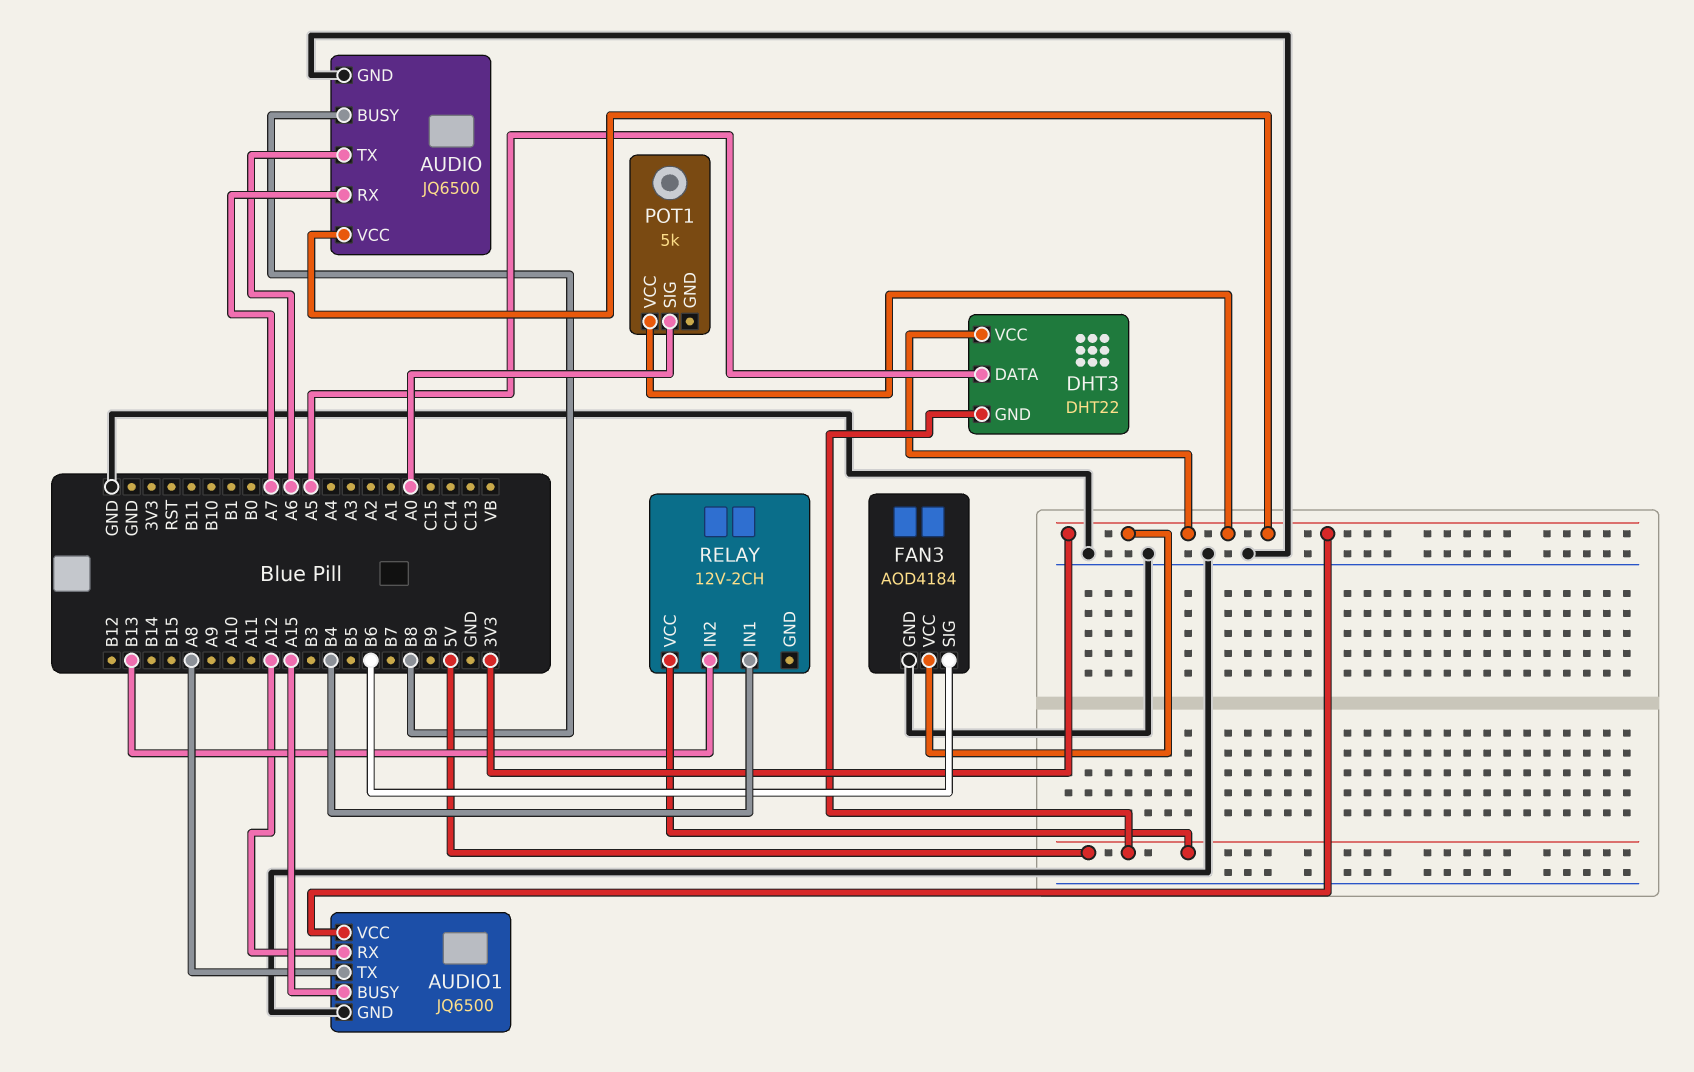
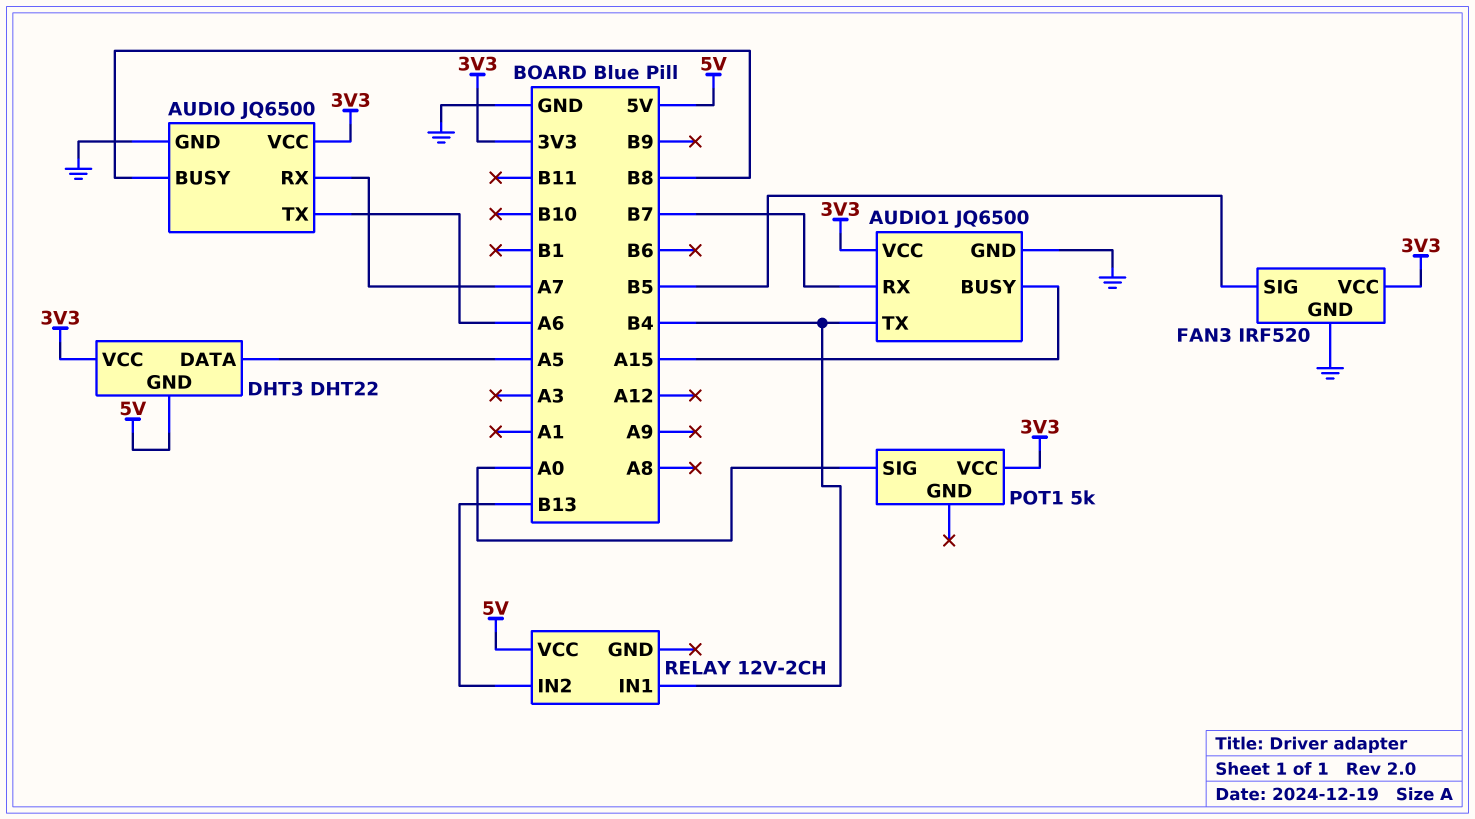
AUDIO1 pin RX: A12 -> B7
AUDIO1 pin TX: A8 -> B4
FAN3: AOD4184 -> IRF520
FAN3 pin SIG: B6 -> B5

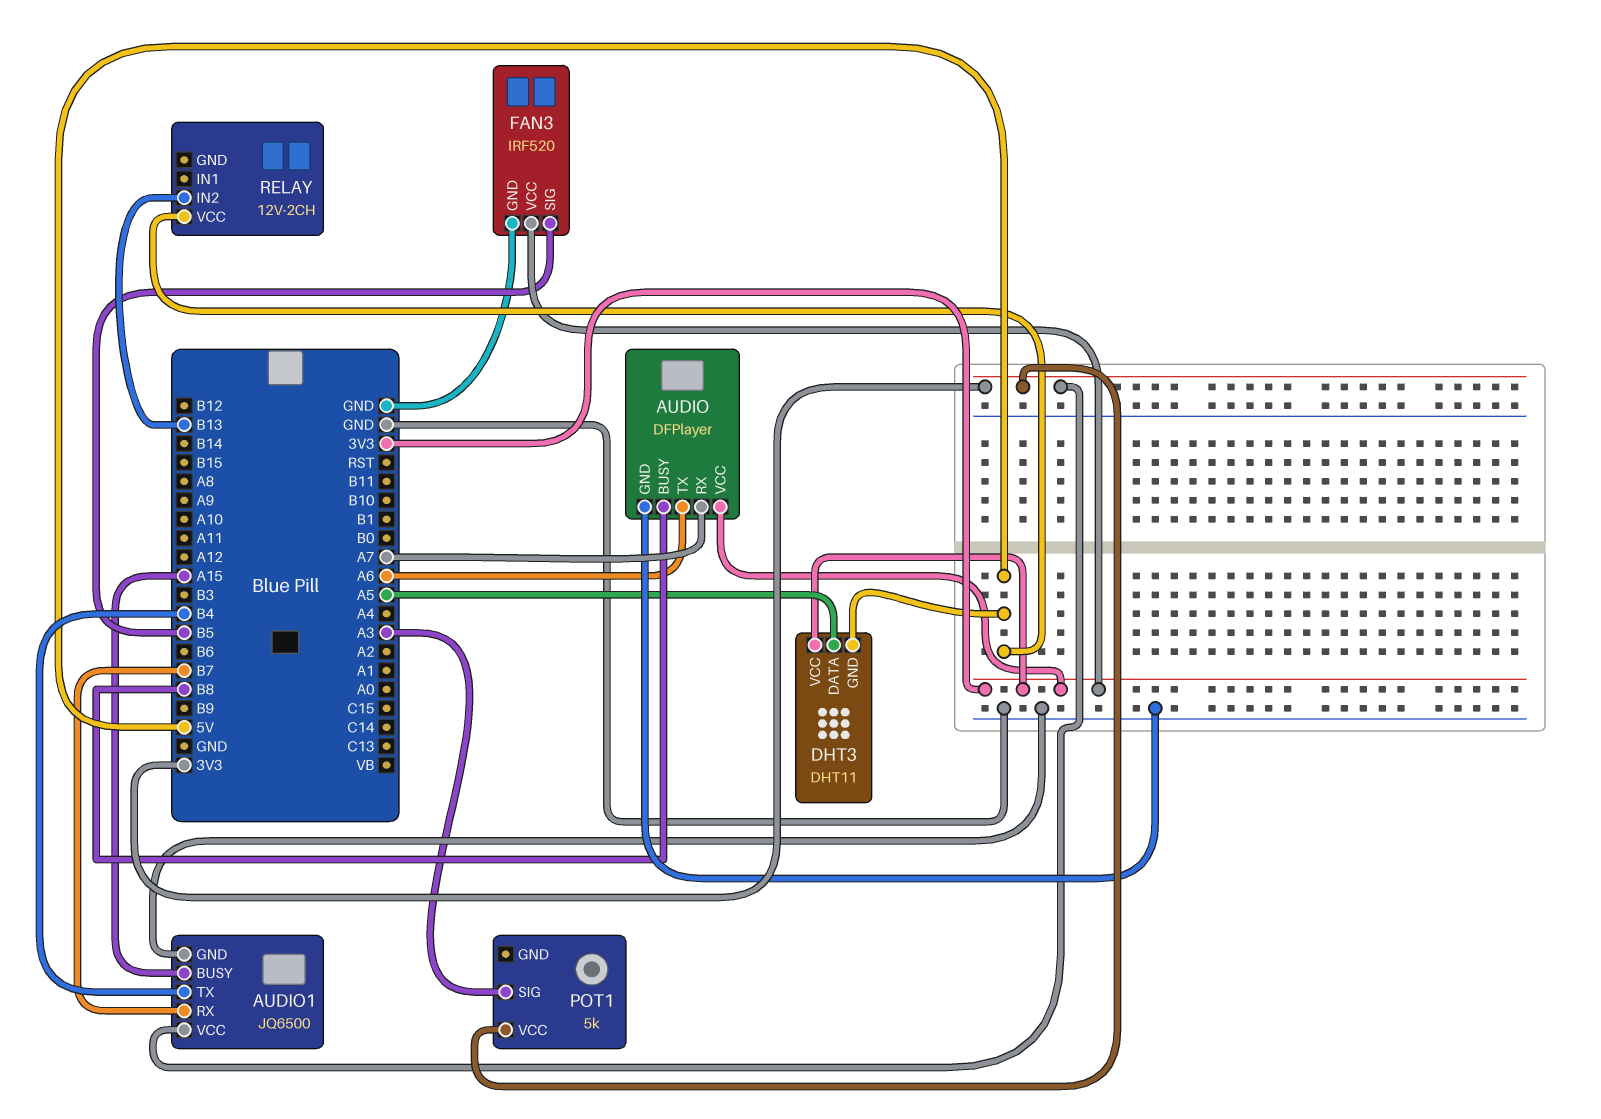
AUDIO: JQ6500 -> DFPlayer
DHT3: DHT22 -> DHT11
POT1 pin SIG: A0 -> A3
RELAY pin IN1: B4 -> none

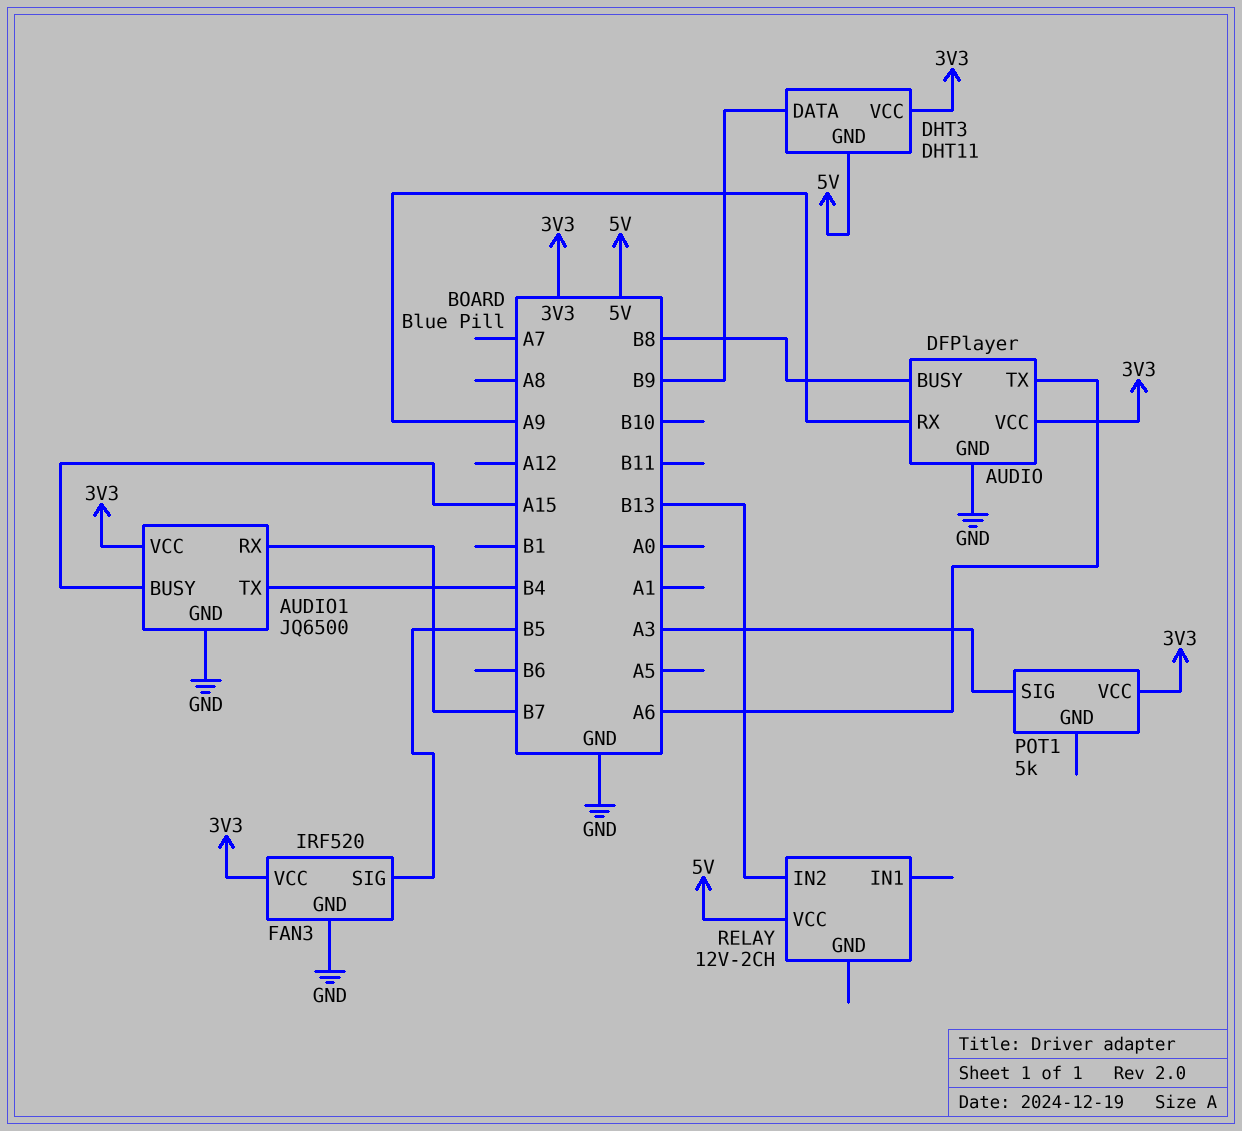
AUDIO pin RX: A7 -> A9
DHT3 pin DATA: A5 -> B9

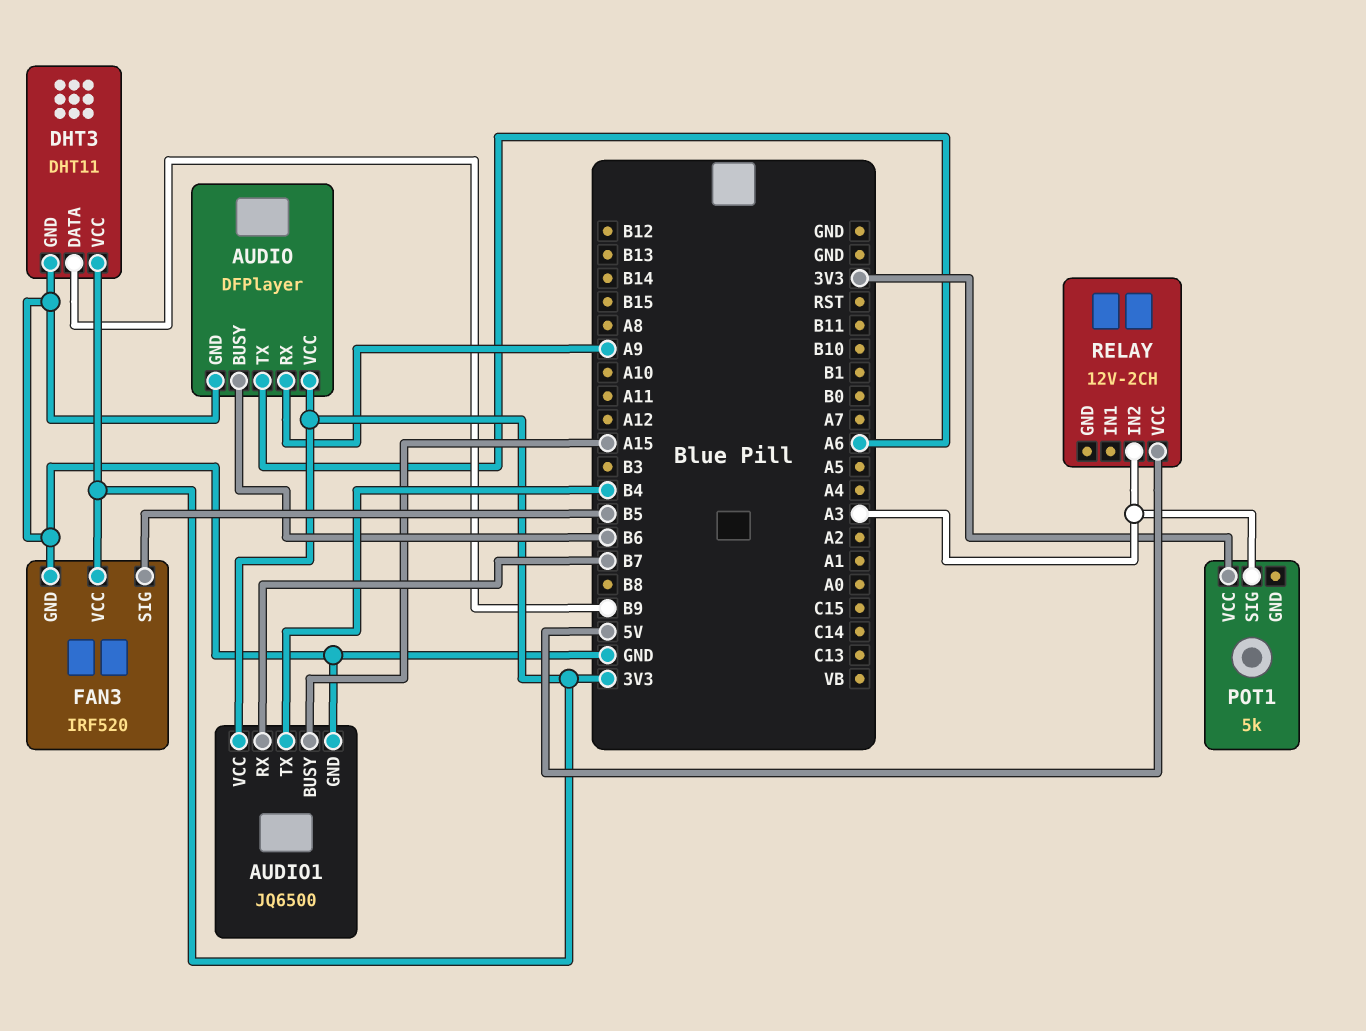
AUDIO pin BUSY: B8 -> B6
DHT3 pin GND: 5V -> GND
RELAY pin IN2: B13 -> A3

